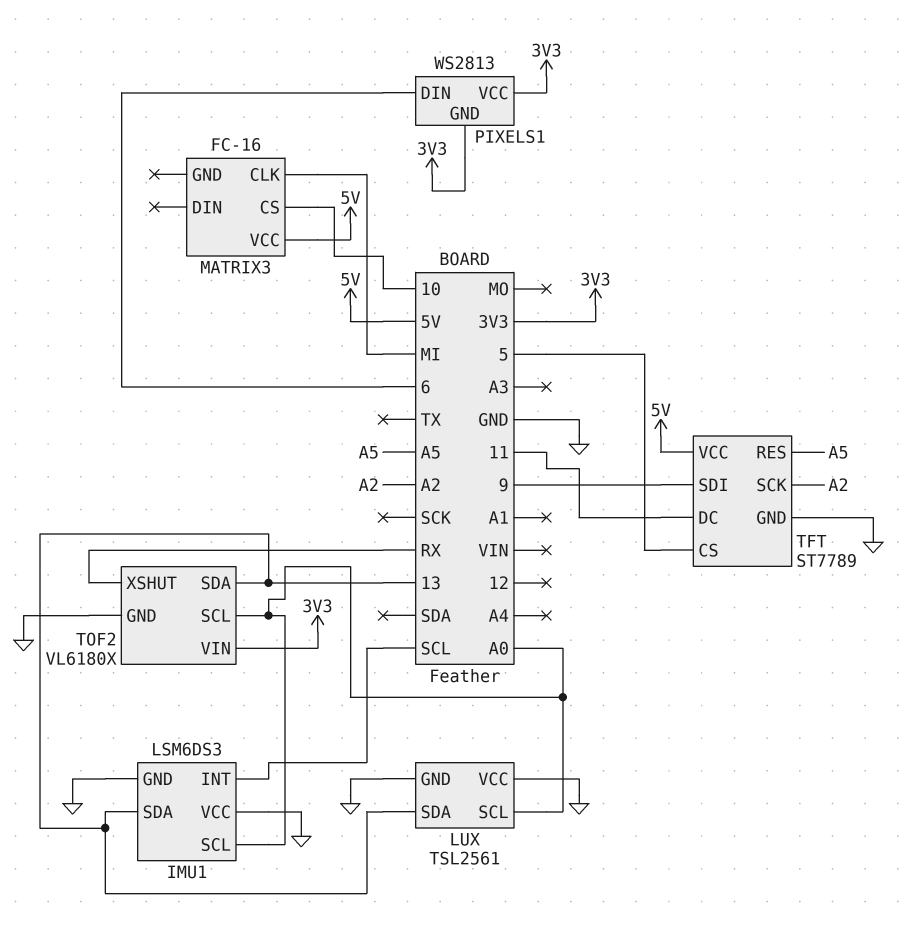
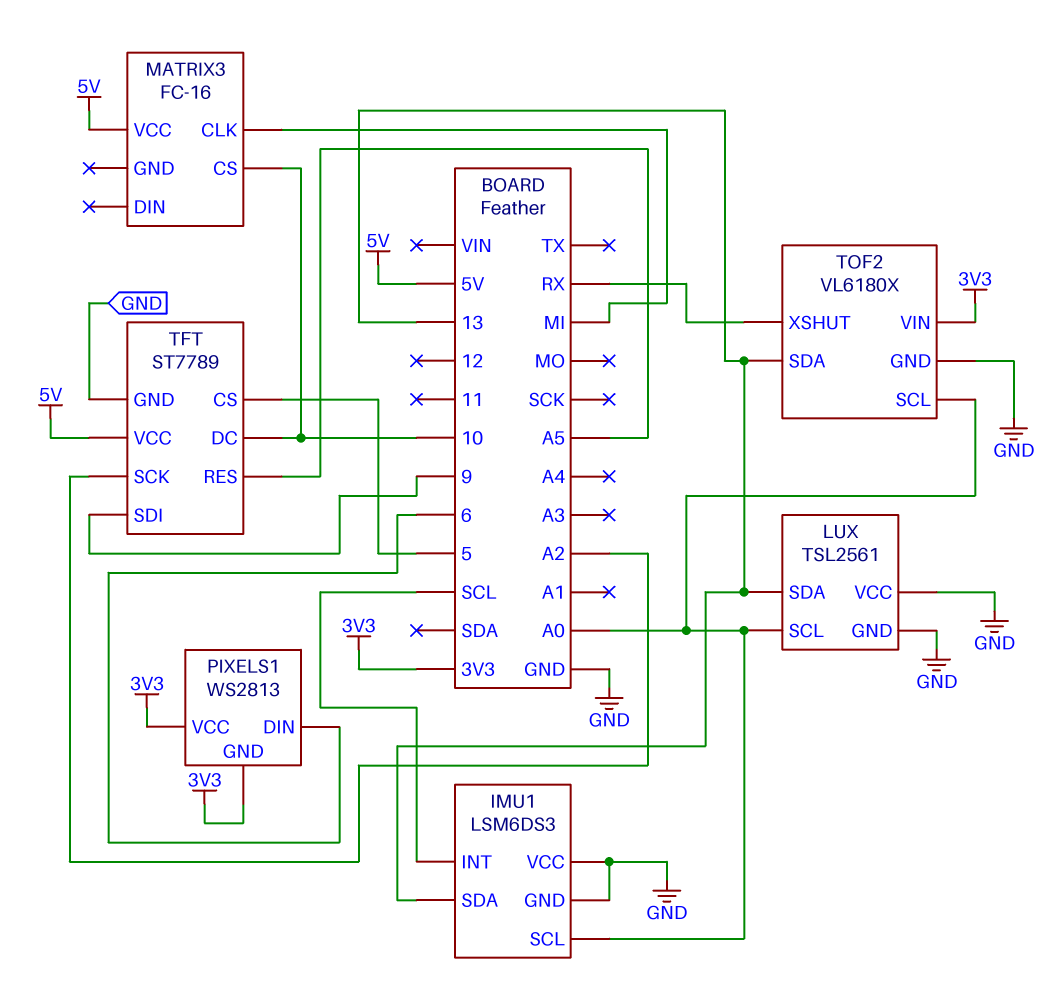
TFT pin DC: 11 -> 10

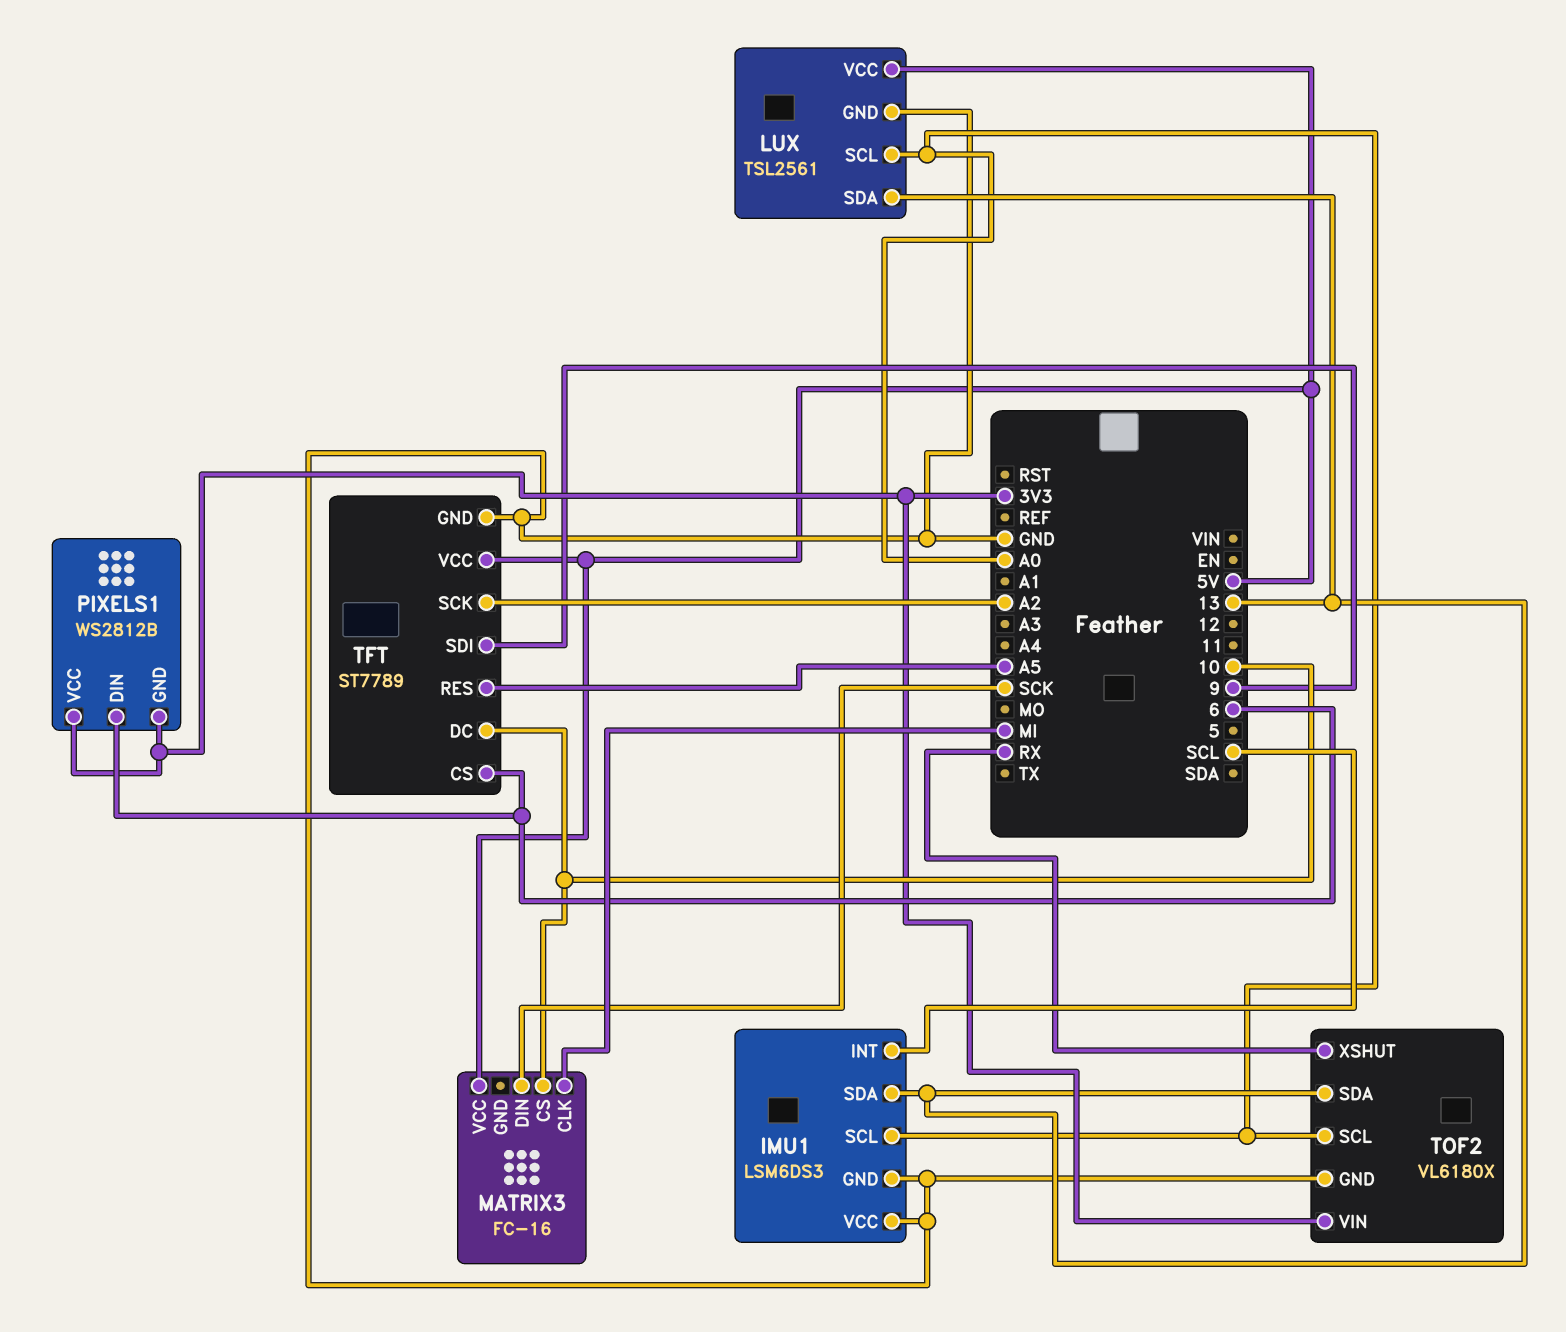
LUX pin VCC: GND -> 5V
MATRIX3 pin DIN: none -> SCK
PIXELS1: WS2813 -> WS2812B
TFT pin CS: 5 -> 6

